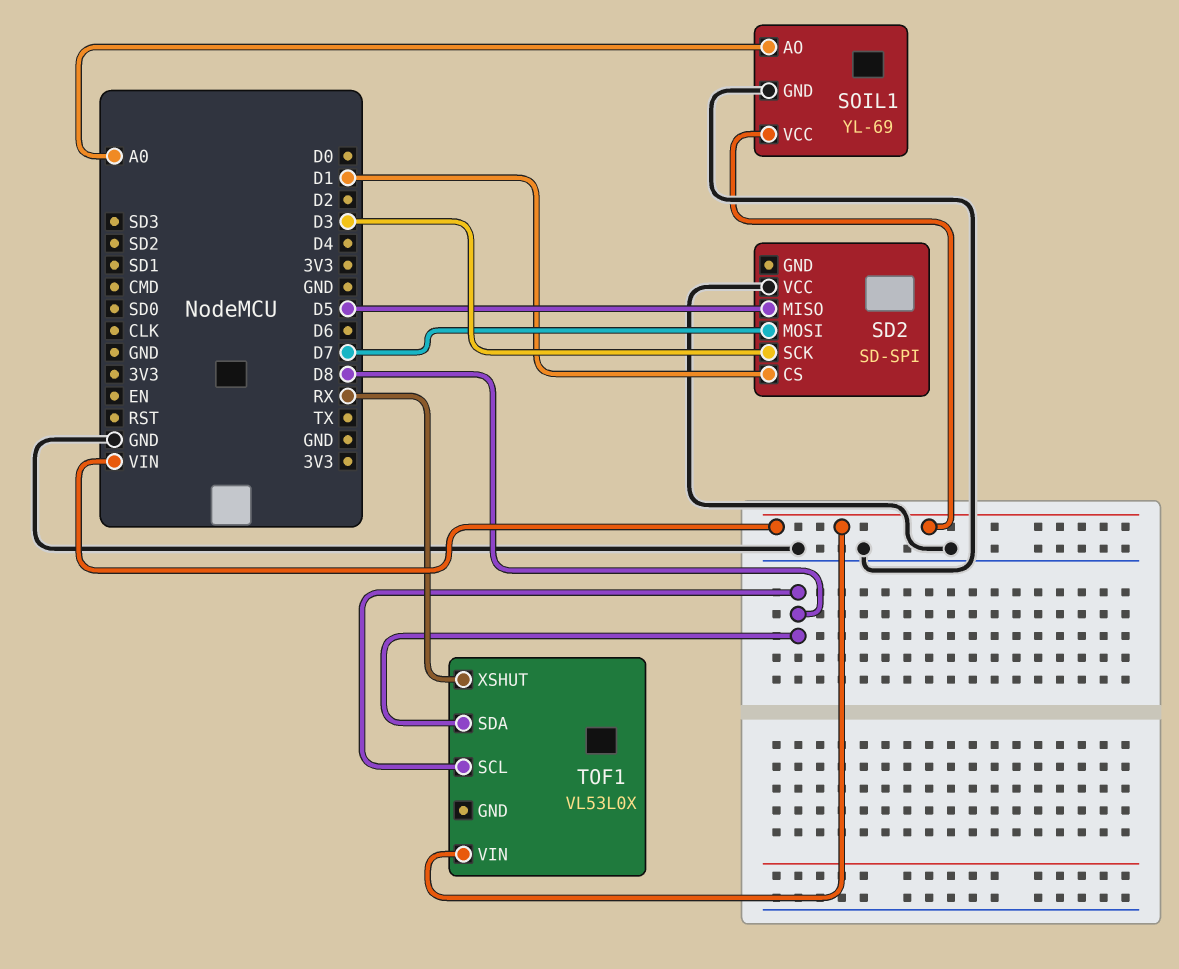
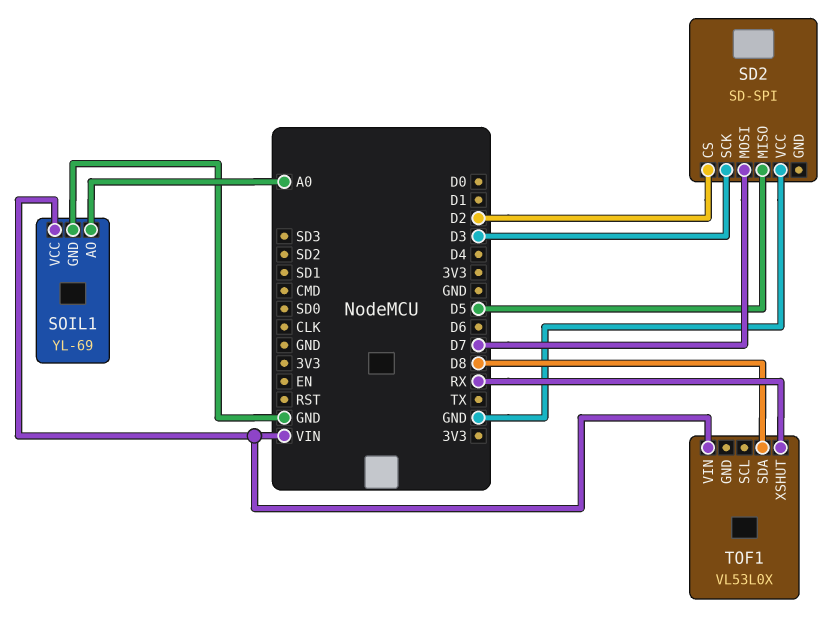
SD2 pin CS: D1 -> D2
TOF1 pin SCL: D8 -> none

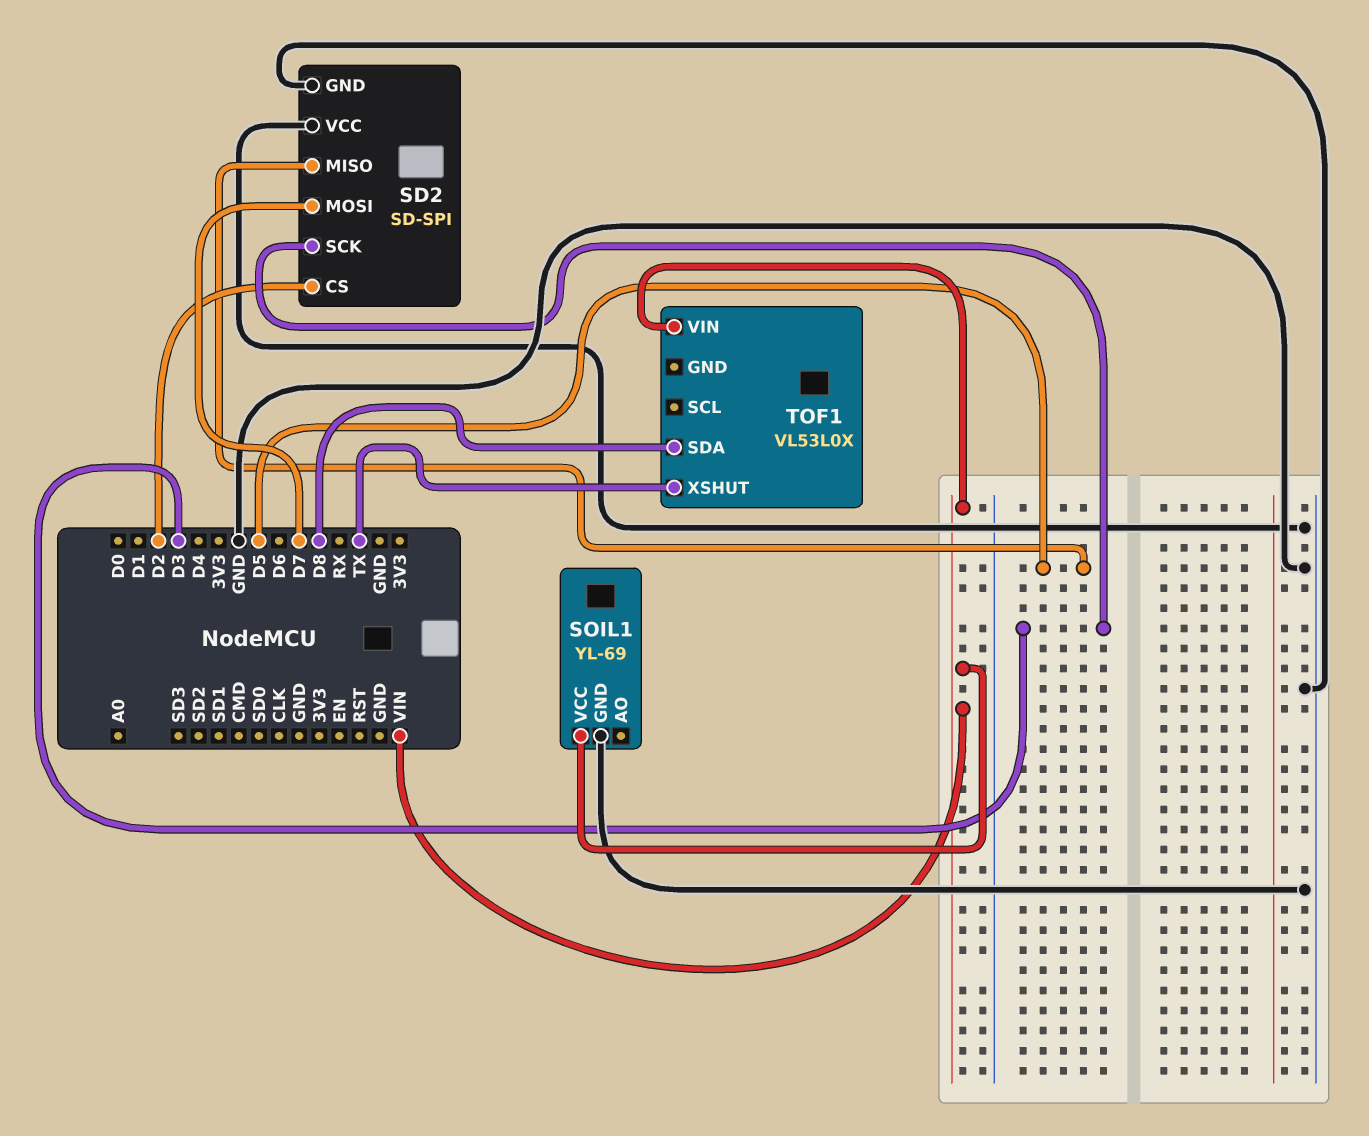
SD2 pin GND: none -> GND
SOIL1 pin AO: A0 -> none
TOF1 pin XSHUT: RX -> TX

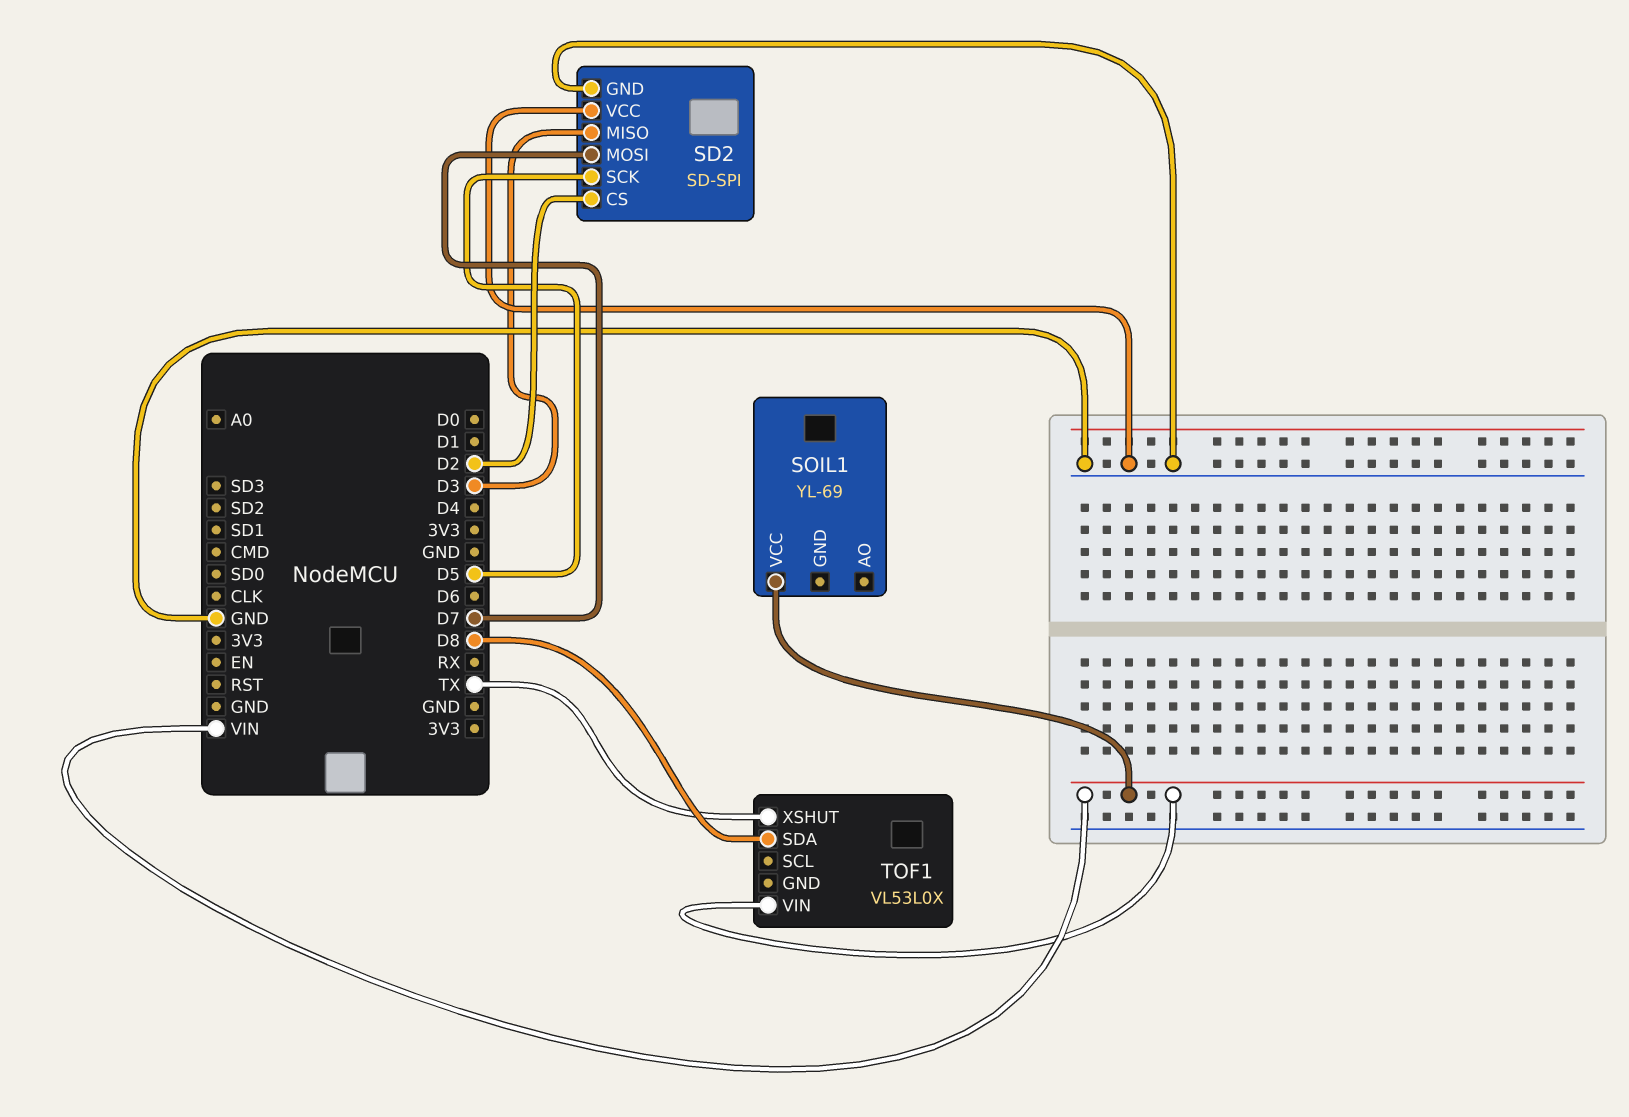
SD2 pin MISO: D5 -> D3
SD2 pin SCK: D3 -> D5
SOIL1 pin GND: GND -> none

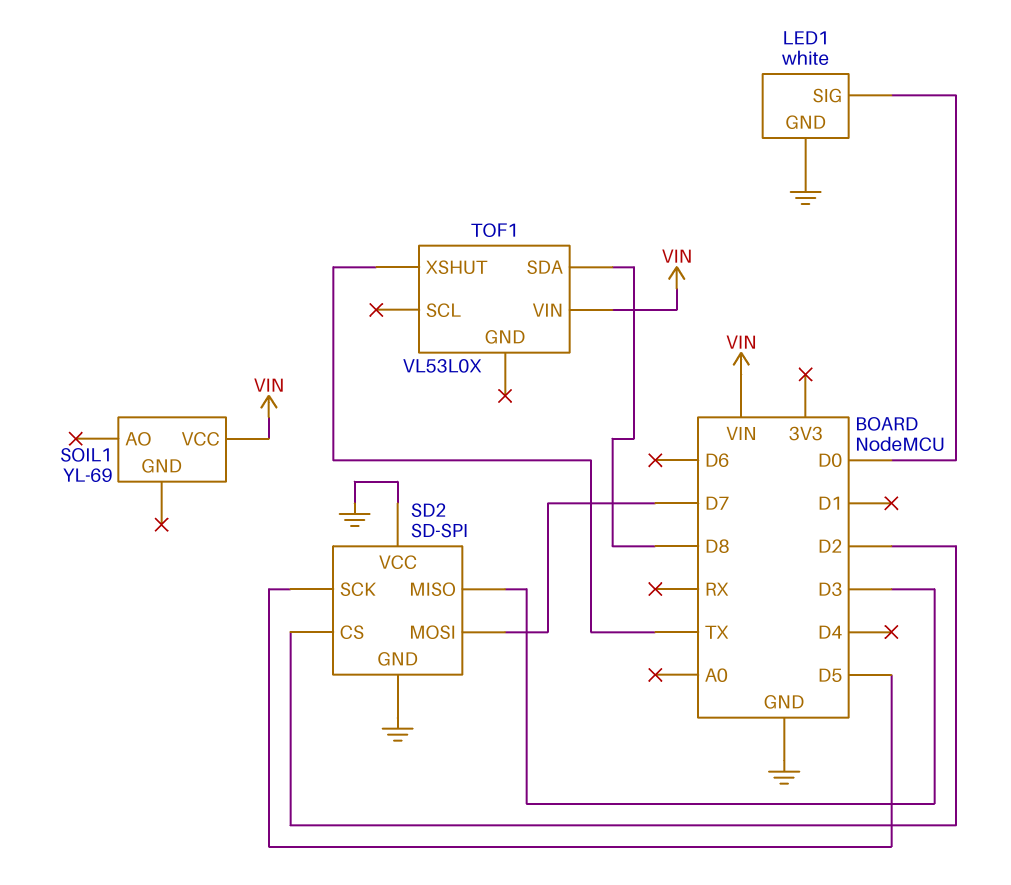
LED1: none -> white
LED1 pin GND: none -> GND
LED1 pin SIG: none -> D0

